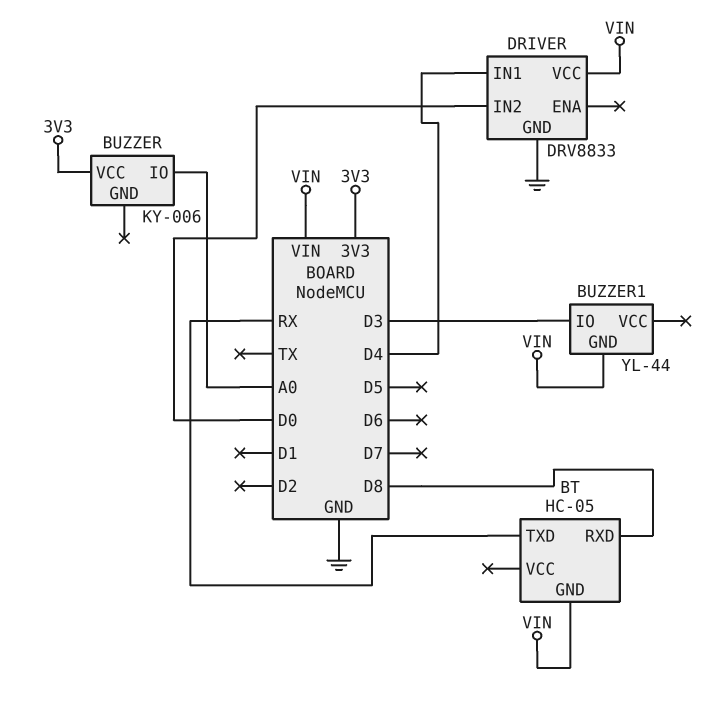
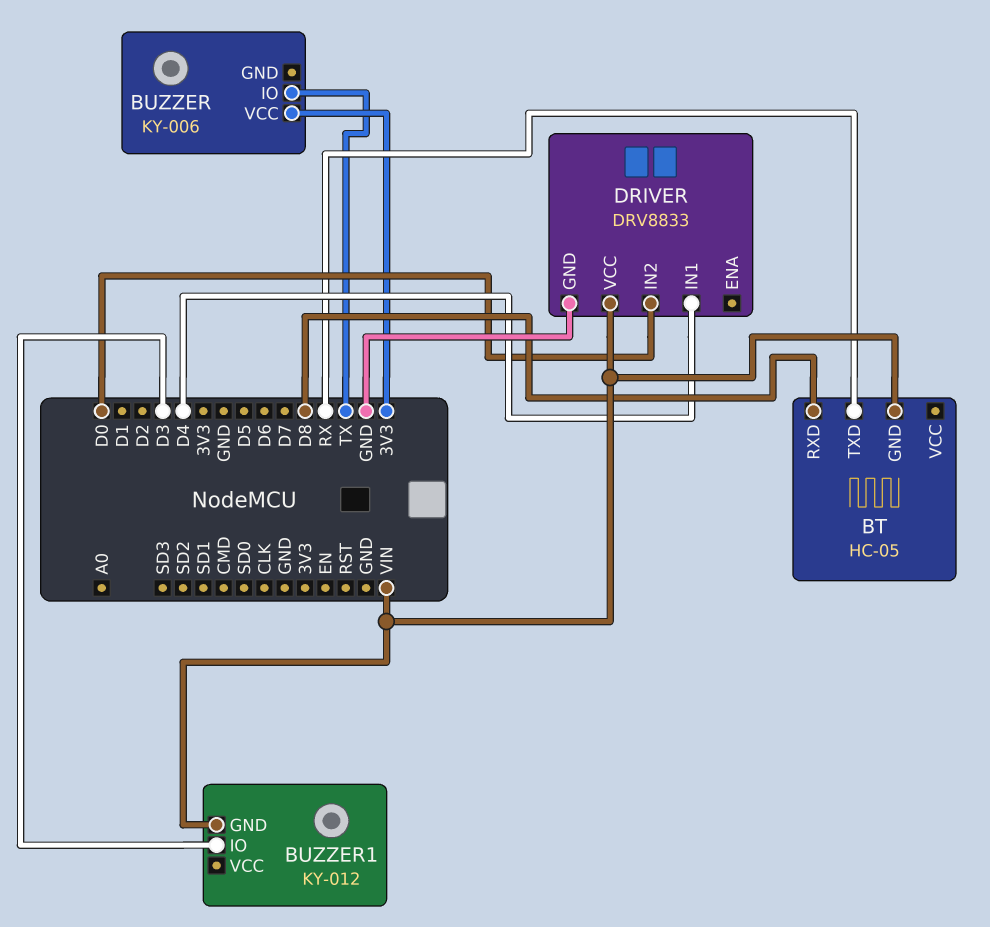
BUZZER pin IO: A0 -> TX
BUZZER1: YL-44 -> KY-012

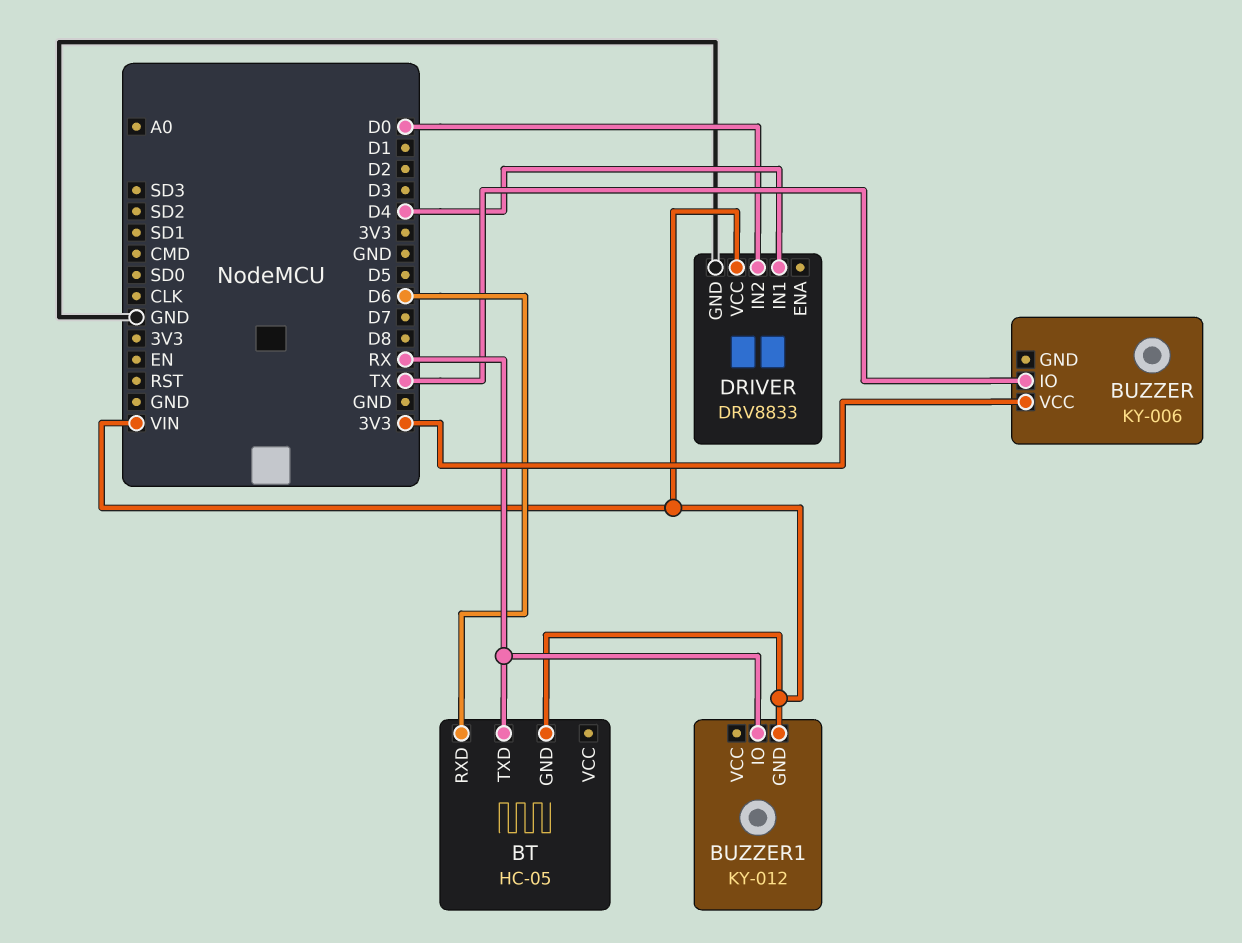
BT pin RXD: D8 -> D6
BUZZER1 pin IO: D3 -> RX

